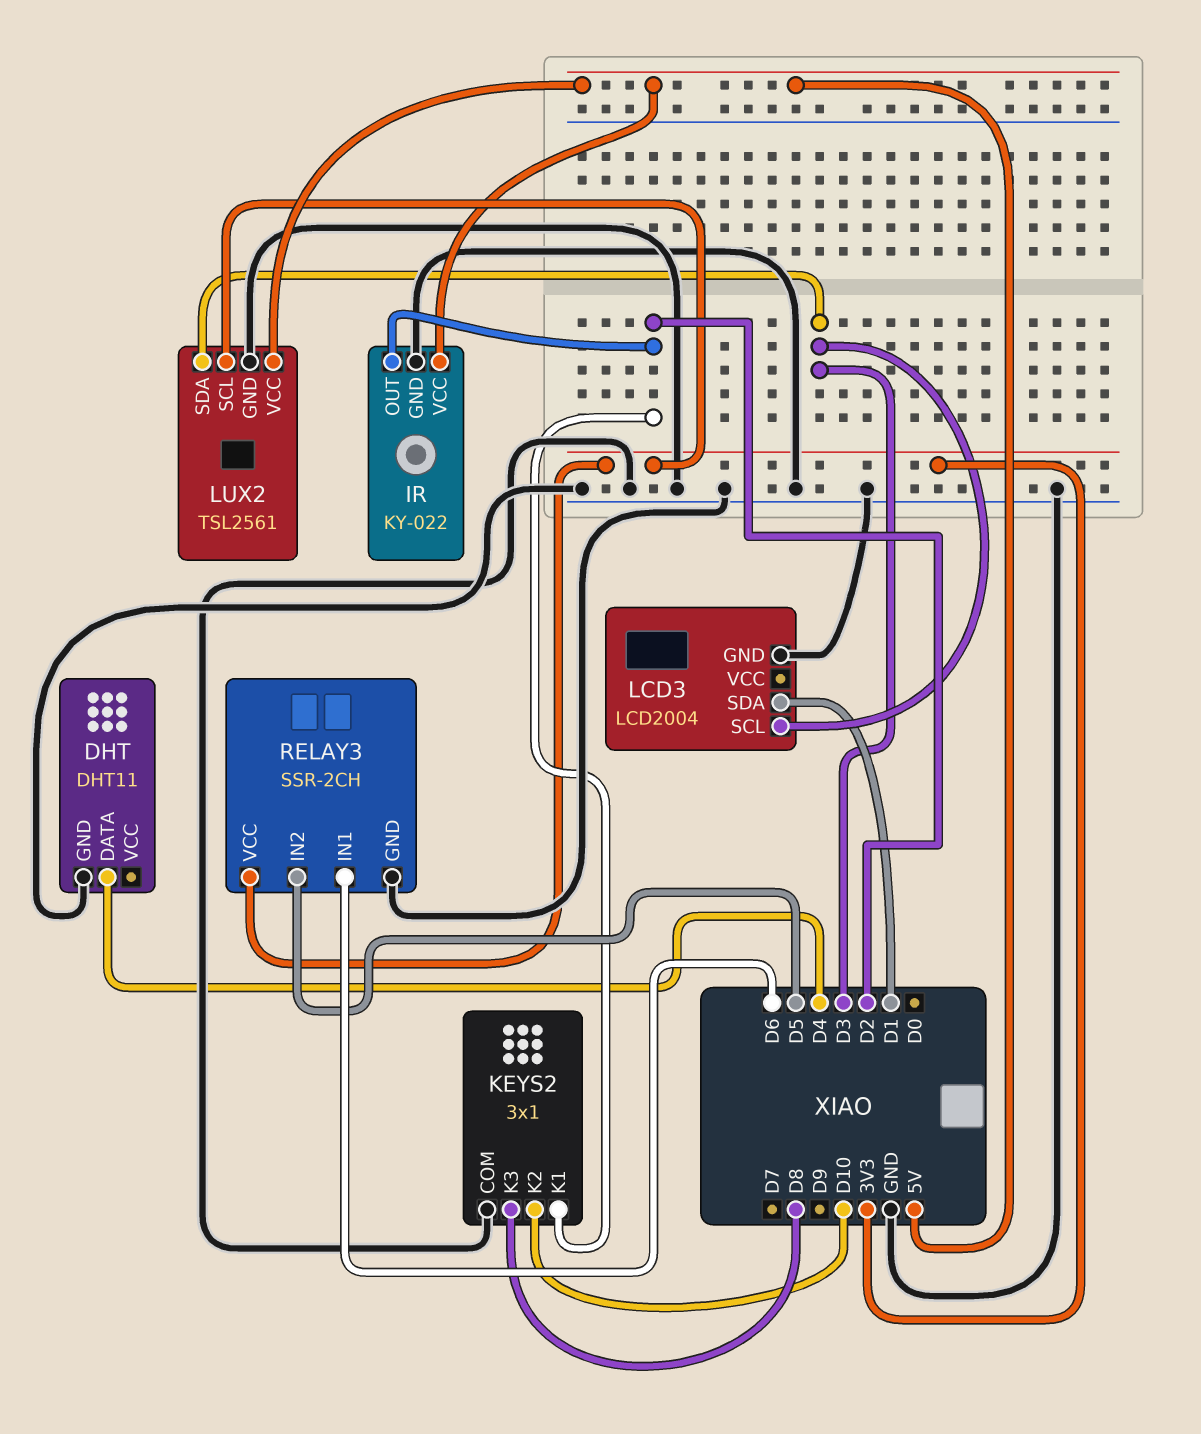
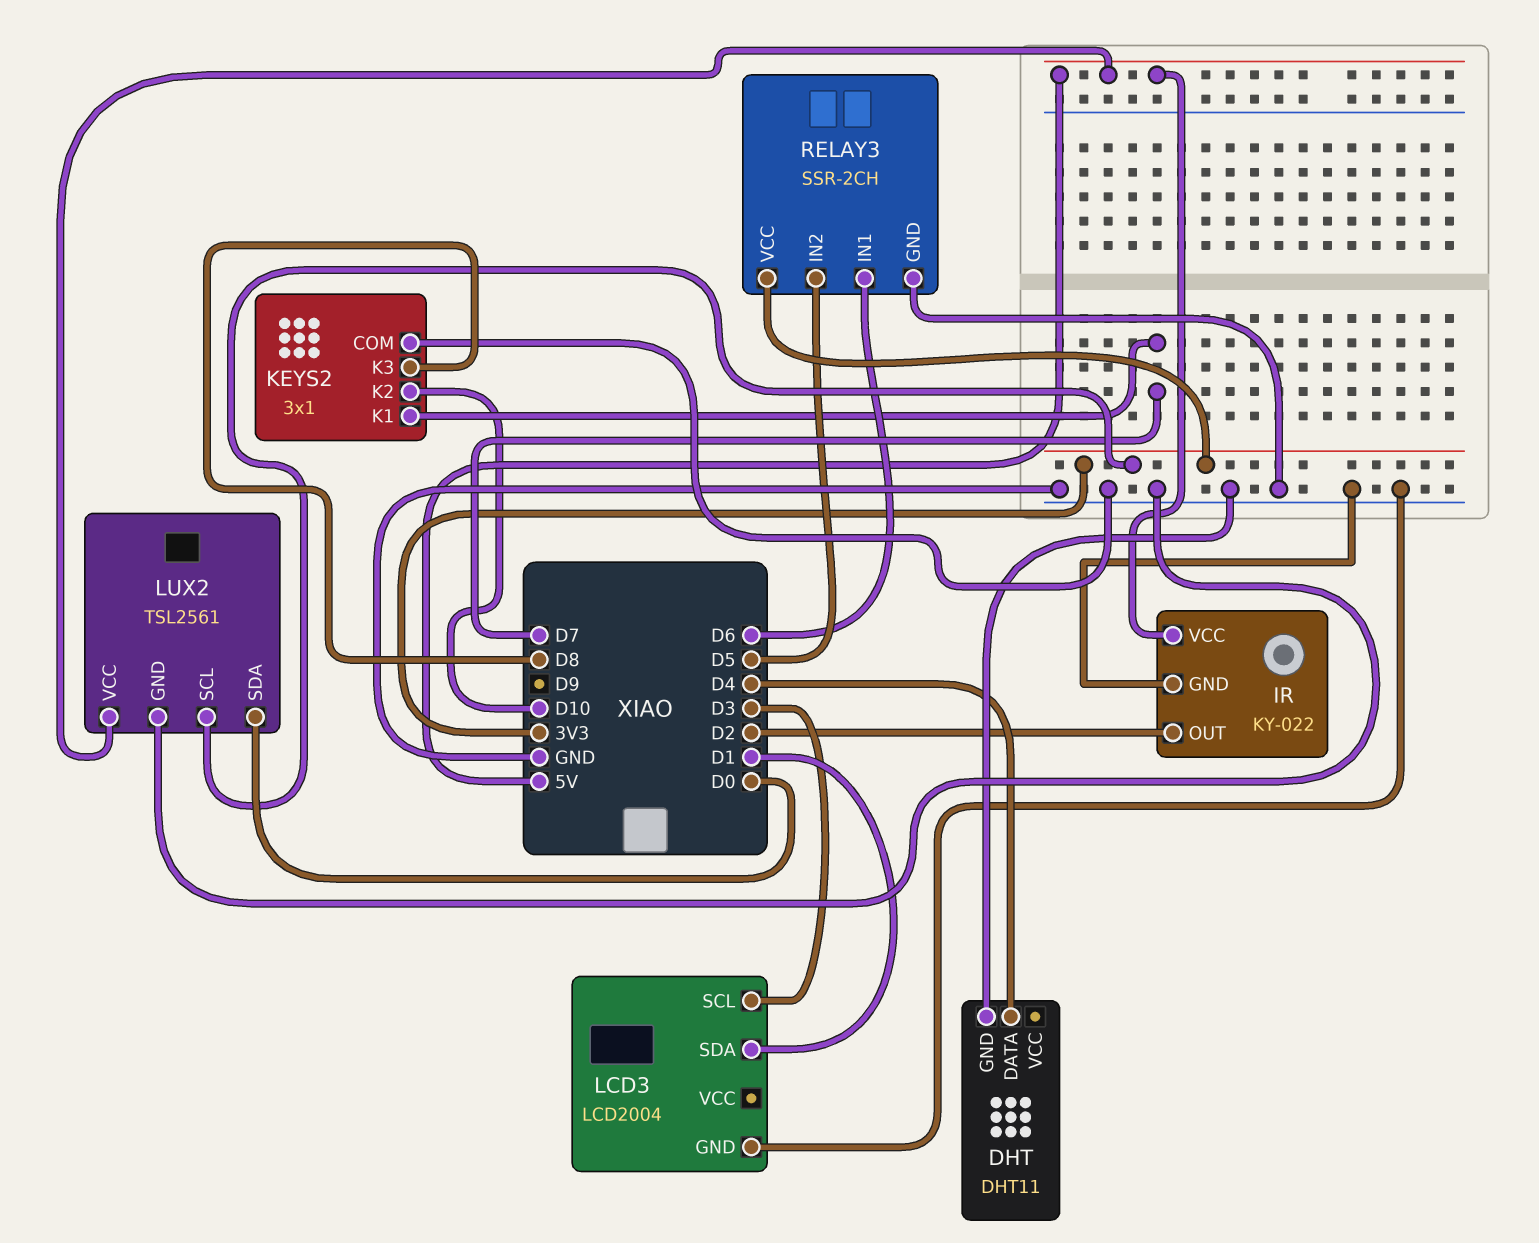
KEYS2 pin K1: D2 -> D7
LUX2 pin SDA: D3 -> D0

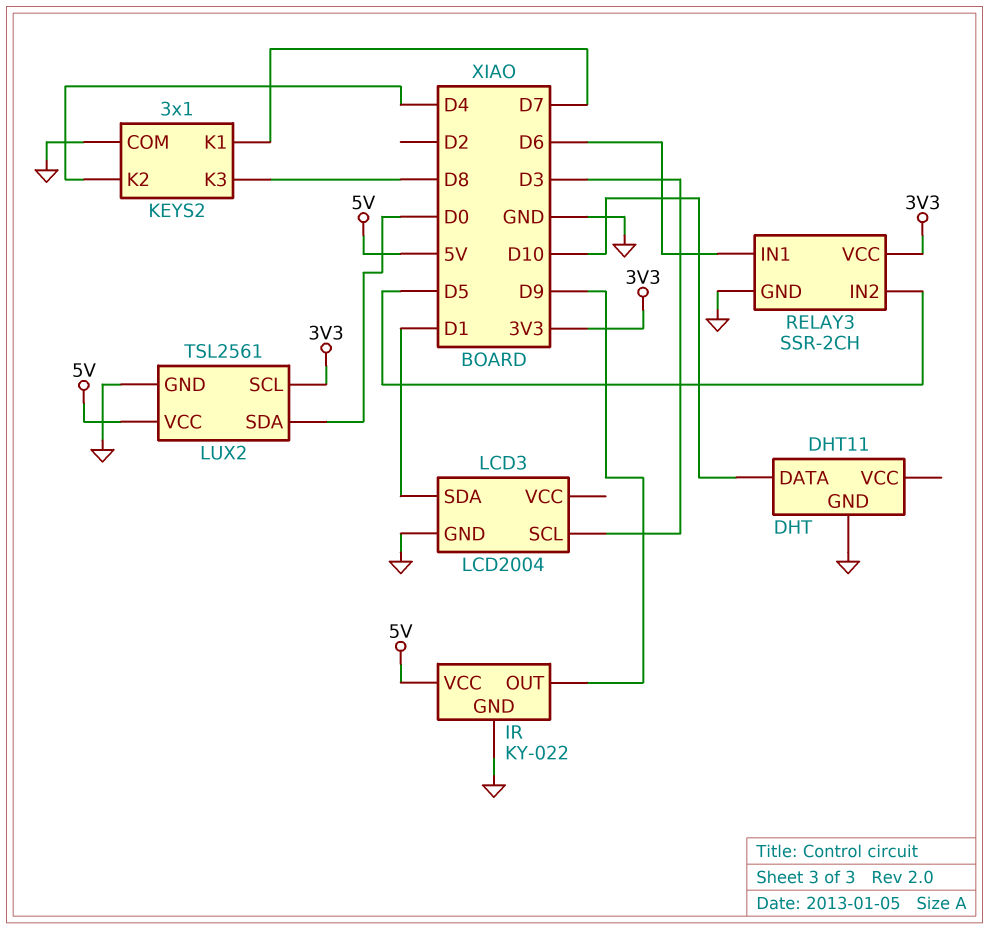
DHT pin DATA: D4 -> D10
IR pin OUT: D2 -> D9
KEYS2 pin K2: D10 -> D4

